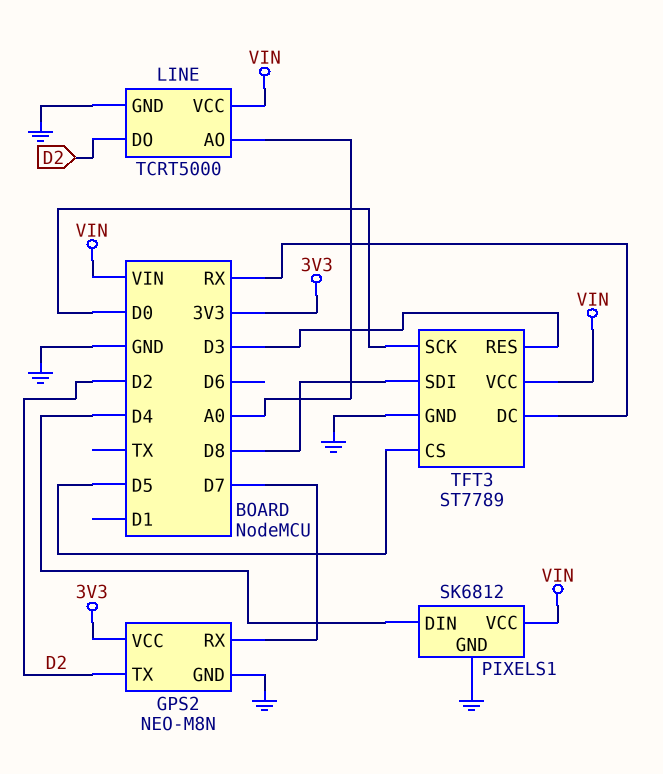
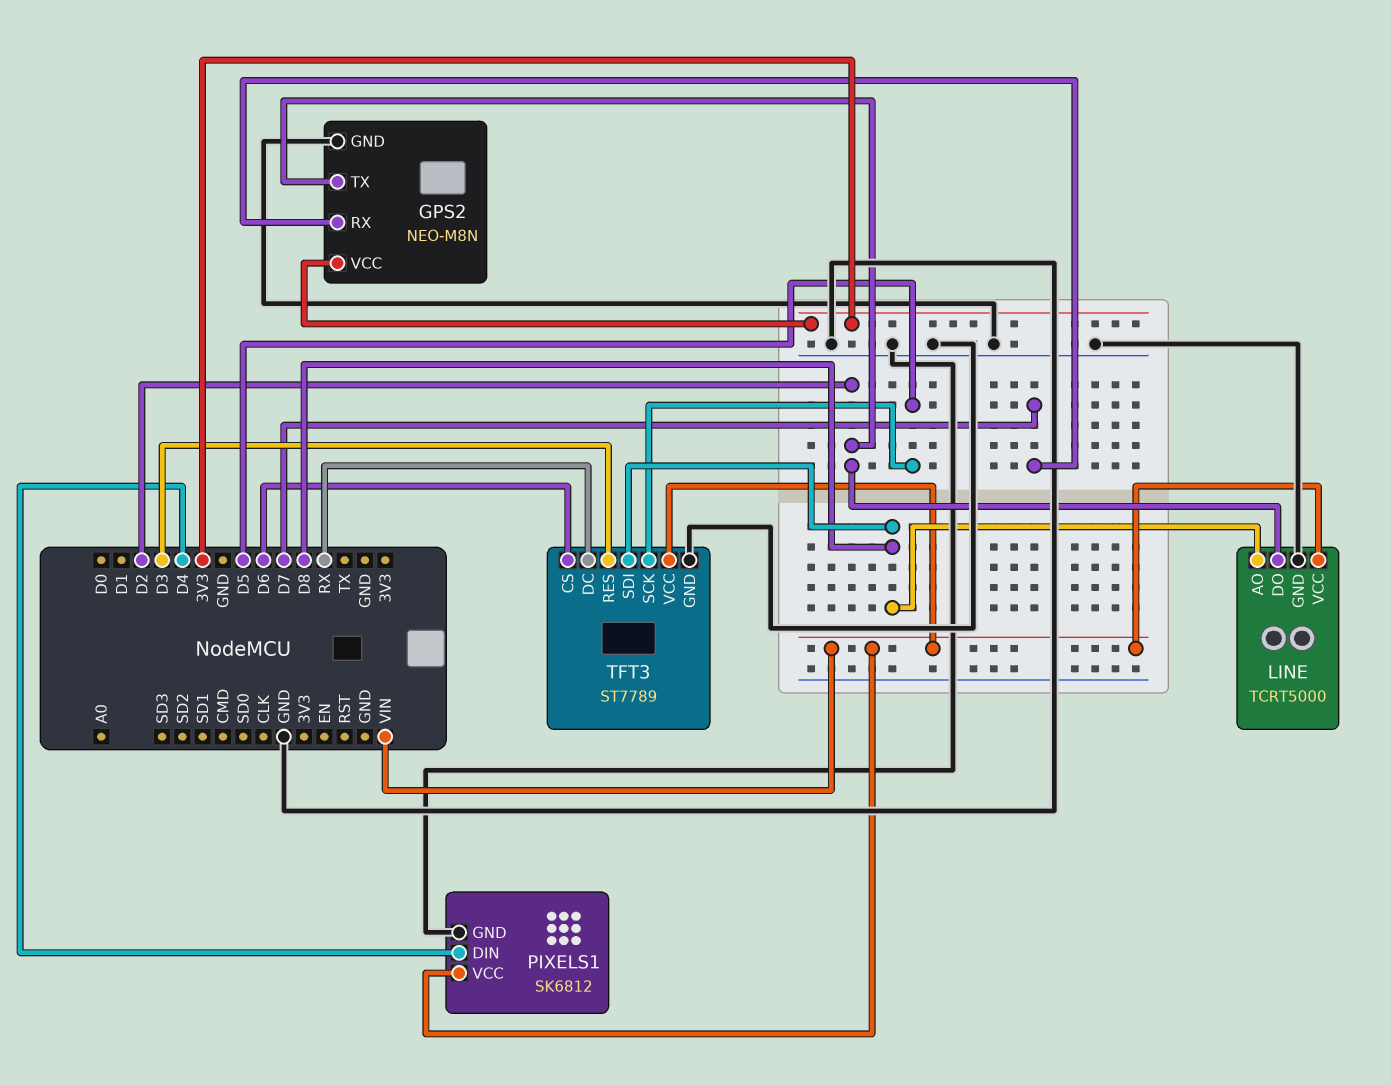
LINE pin AO: A0 -> D8
TFT3 pin CS: D5 -> D6
TFT3 pin SCK: D0 -> D5

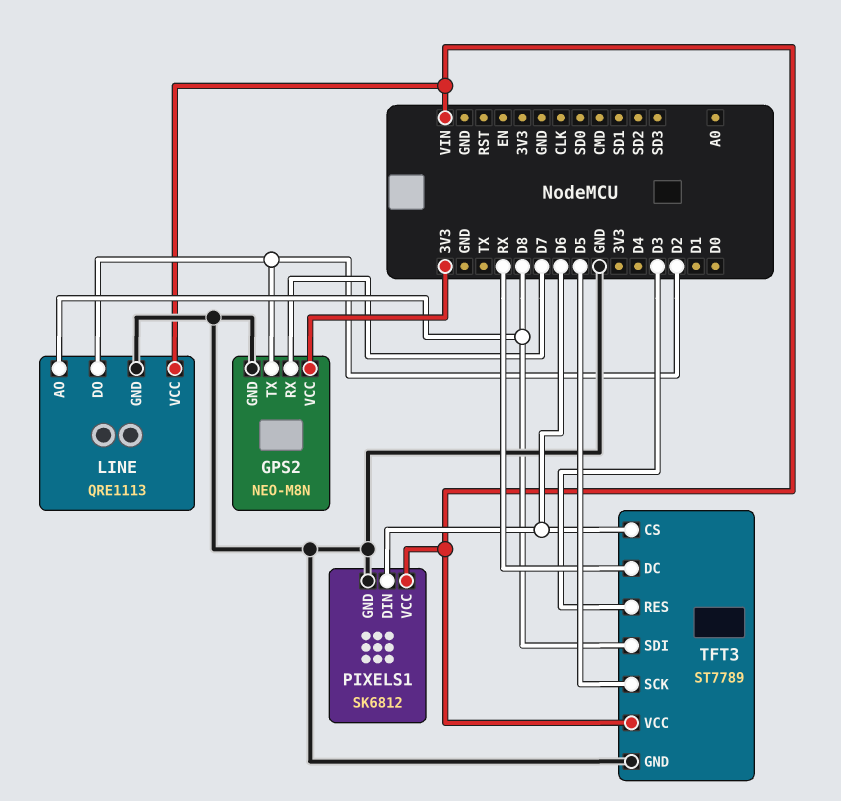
LINE: TCRT5000 -> QRE1113
PIXELS1 pin DIN: D4 -> D6

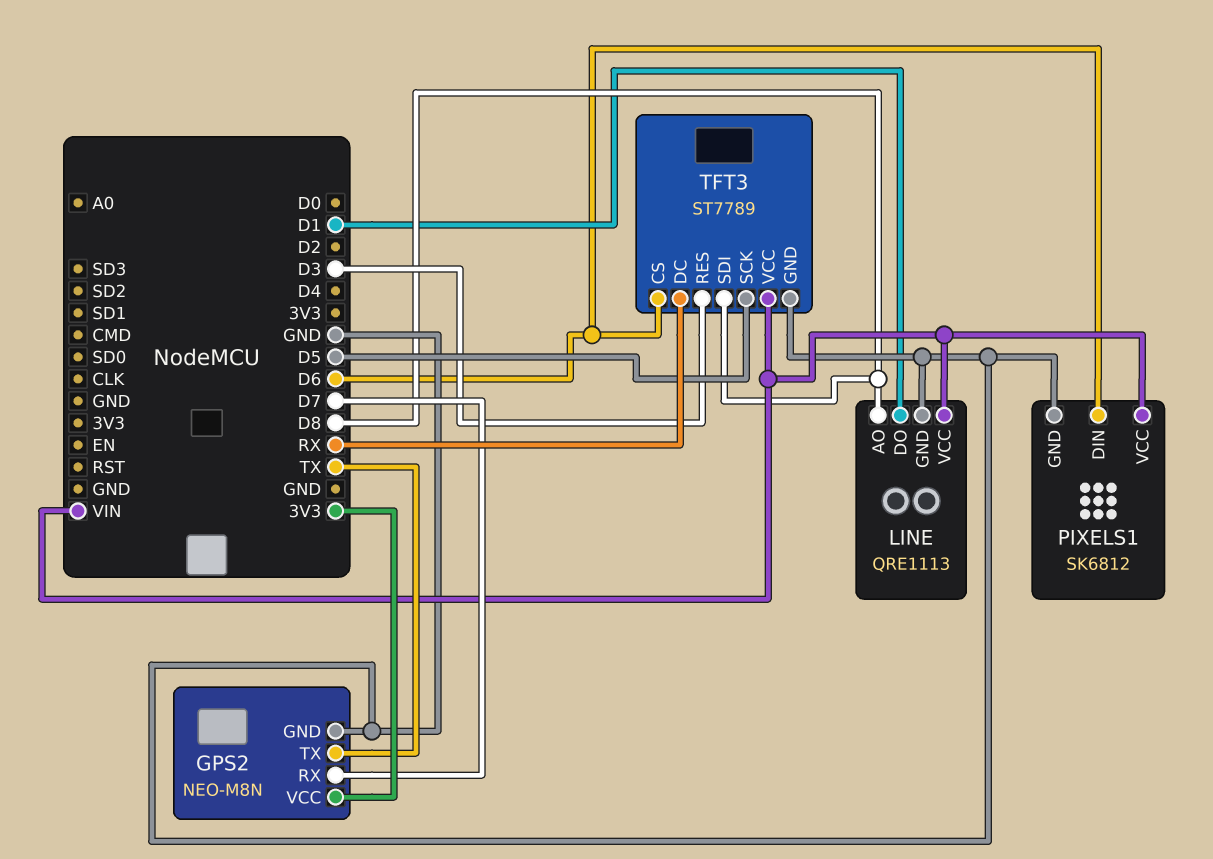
GPS2 pin TX: D2 -> TX
LINE pin DO: D2 -> D1

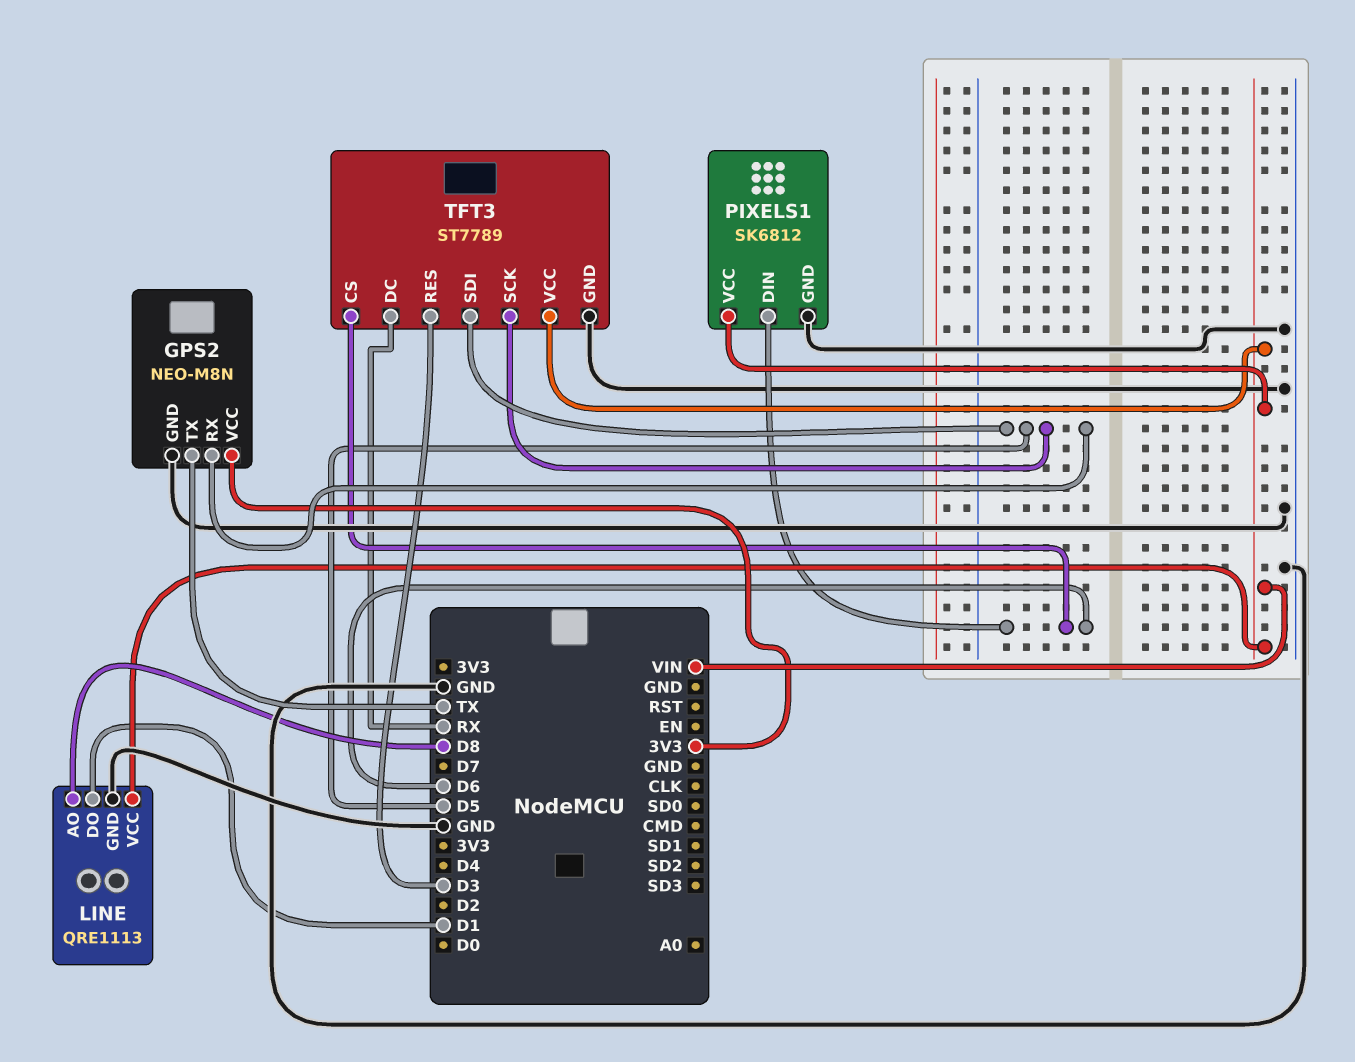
GPS2 pin RX: D7 -> D5
TFT3 pin SDI: D8 -> D5

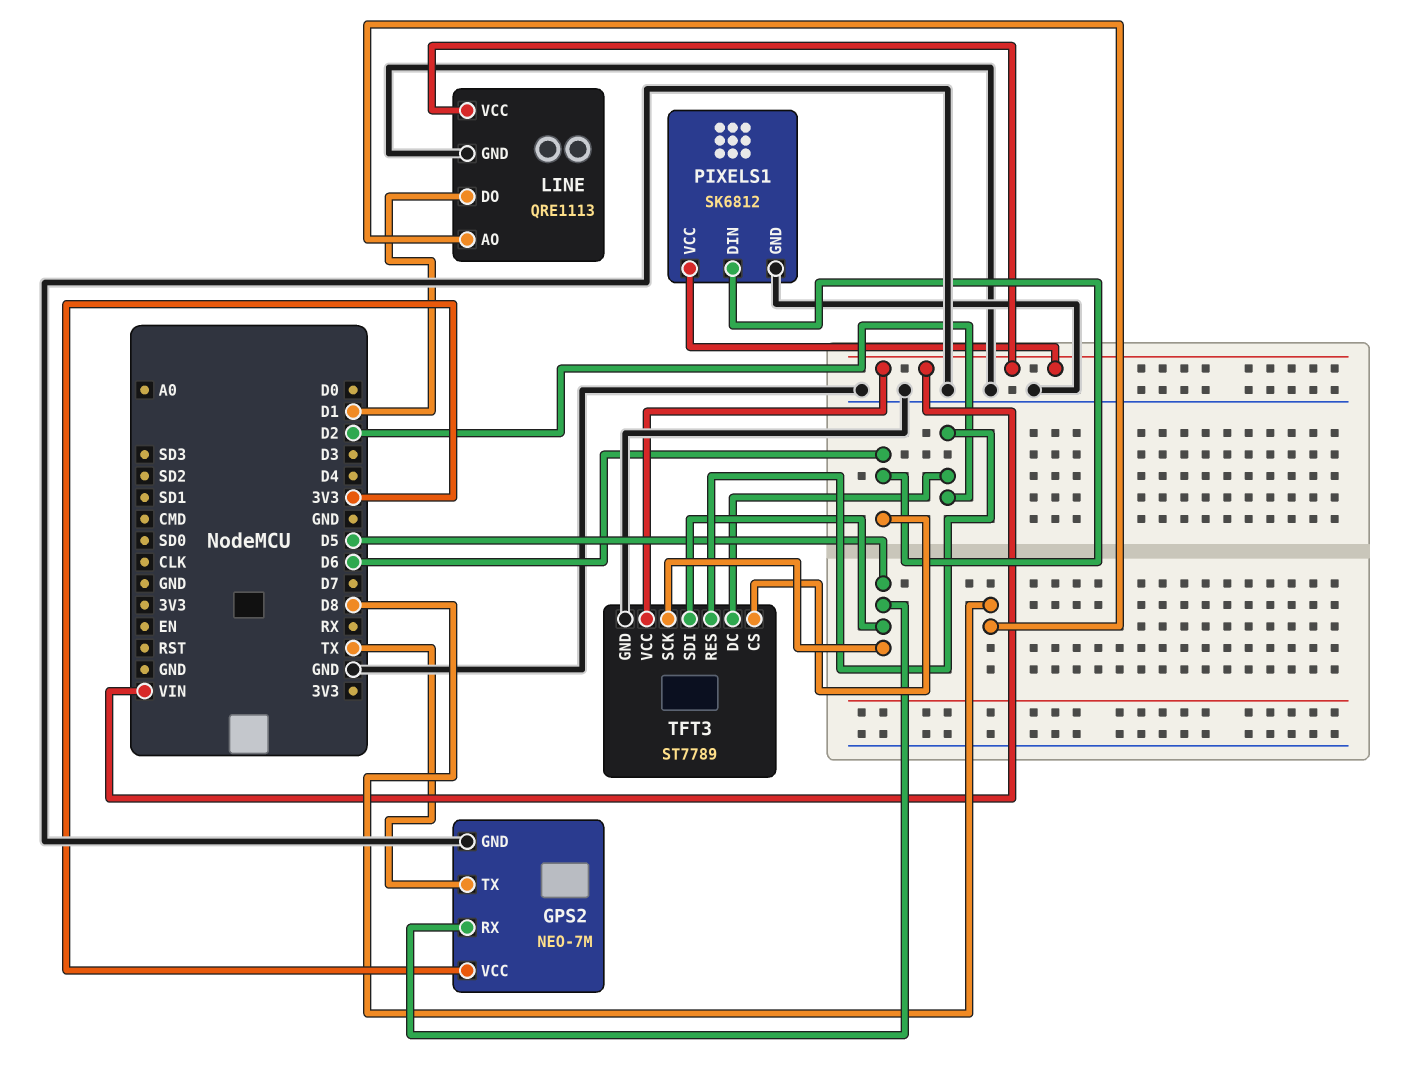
GPS2: NEO-M8N -> NEO-7M
TFT3 pin DC: RX -> D2
TFT3 pin RES: D3 -> D2

